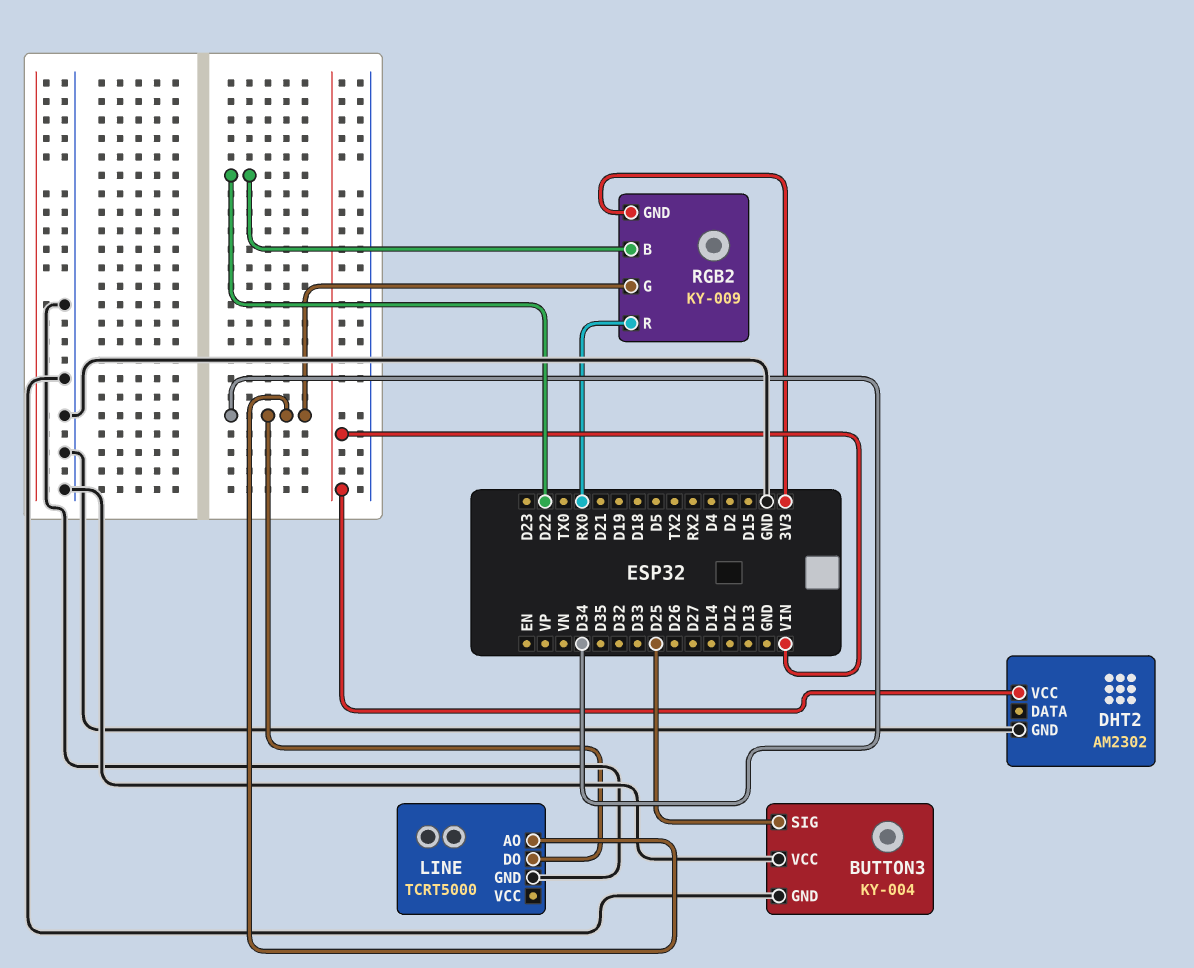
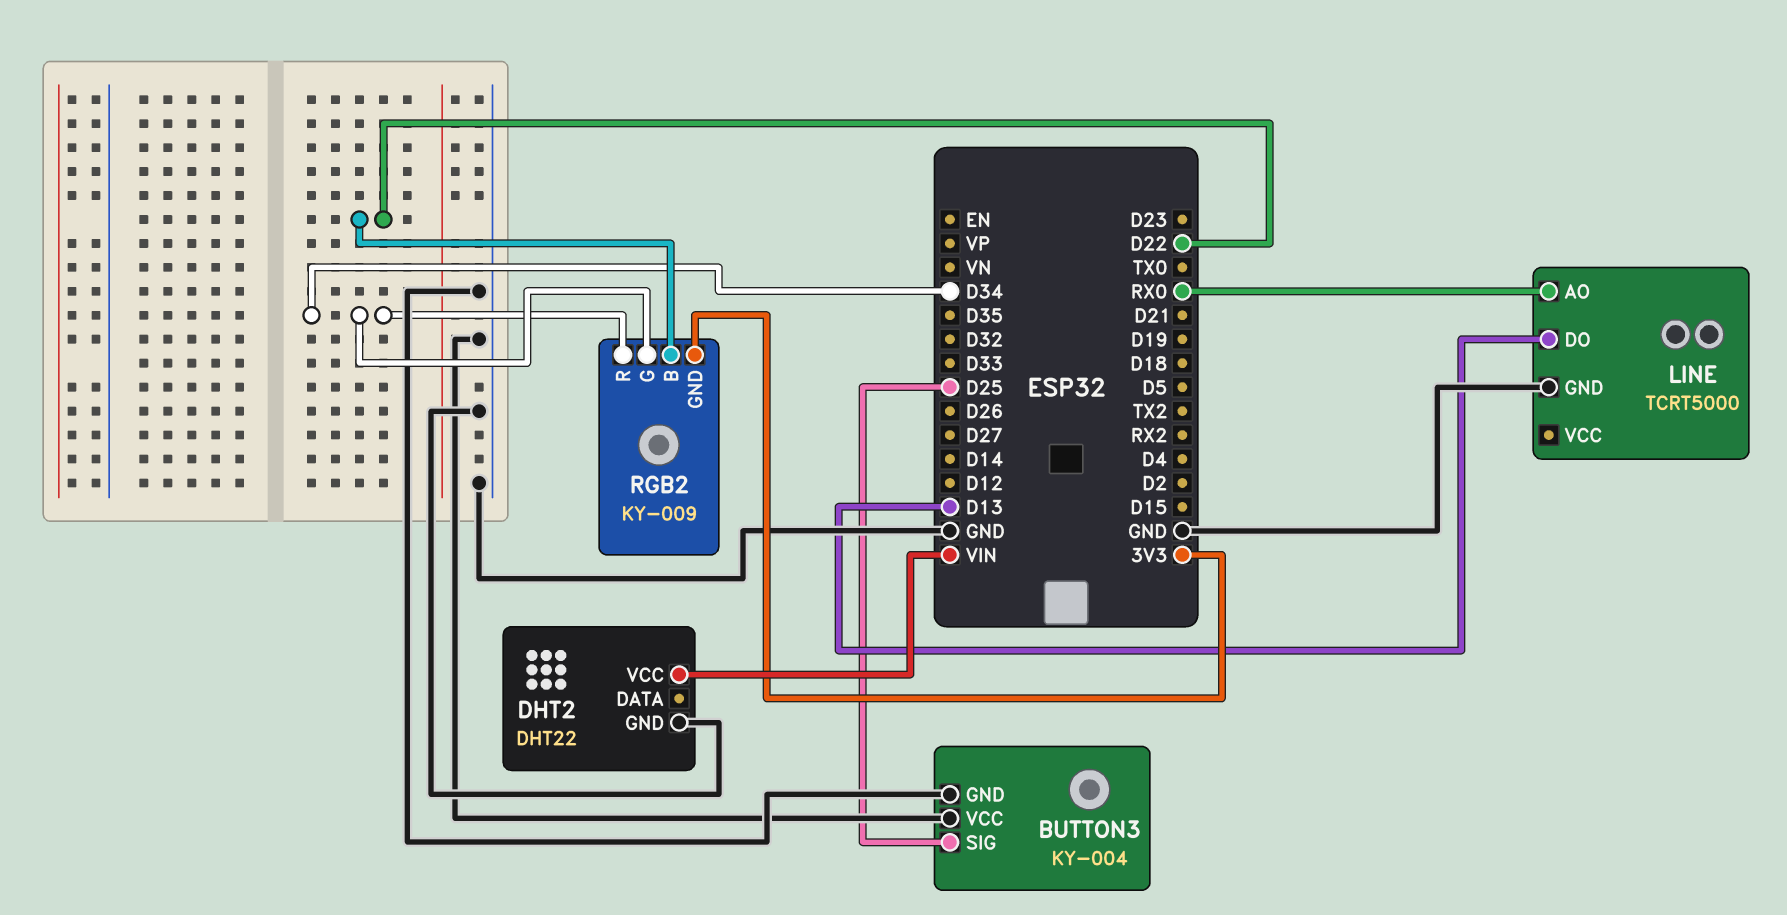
DHT2: AM2302 -> DHT22
LINE pin AO: D34 -> RX0
LINE pin DO: D34 -> D13
RGB2 pin R: RX0 -> D34

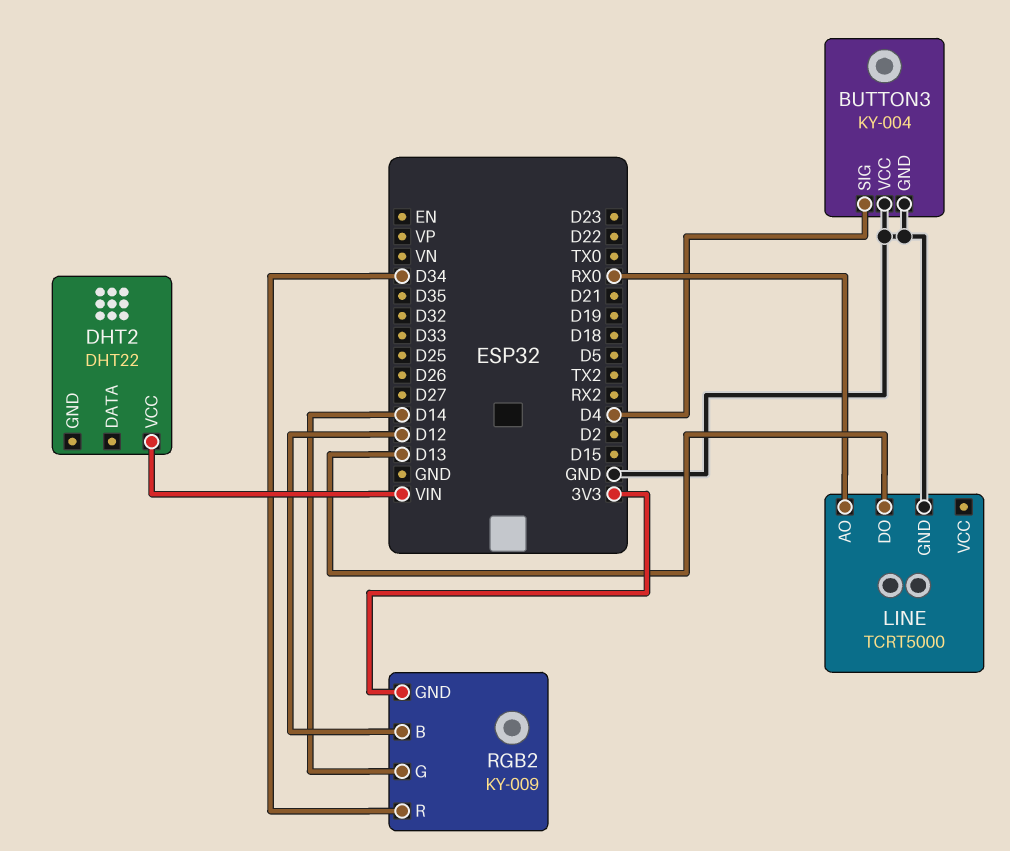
BUTTON3 pin SIG: D25 -> D4
DHT2 pin GND: GND -> none
RGB2 pin B: D22 -> D12
RGB2 pin G: D34 -> D14

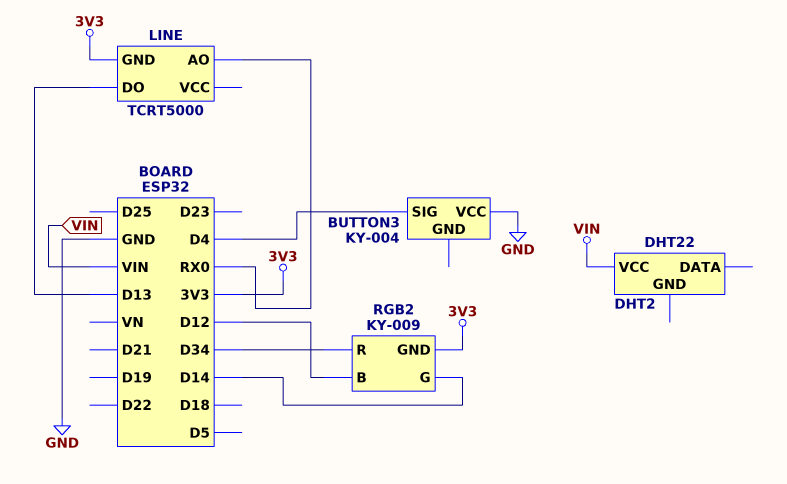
BUTTON3 pin GND: GND -> none
LINE pin GND: GND -> 3V3

